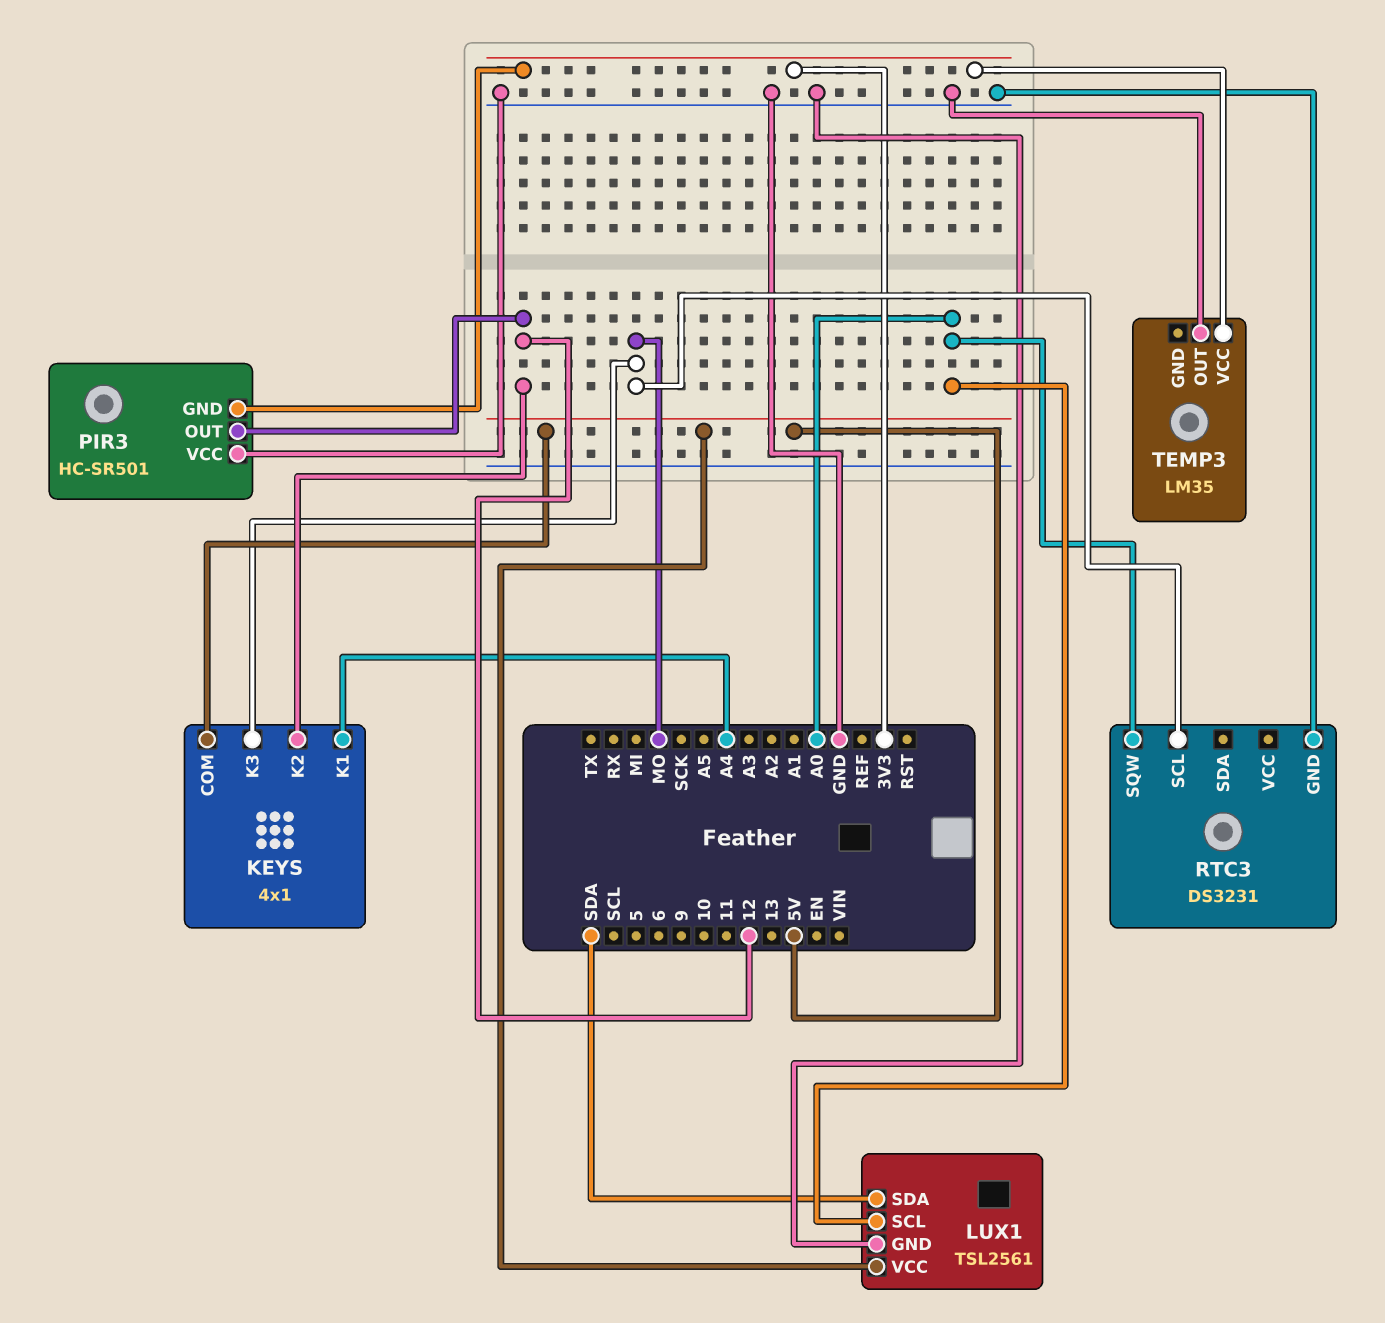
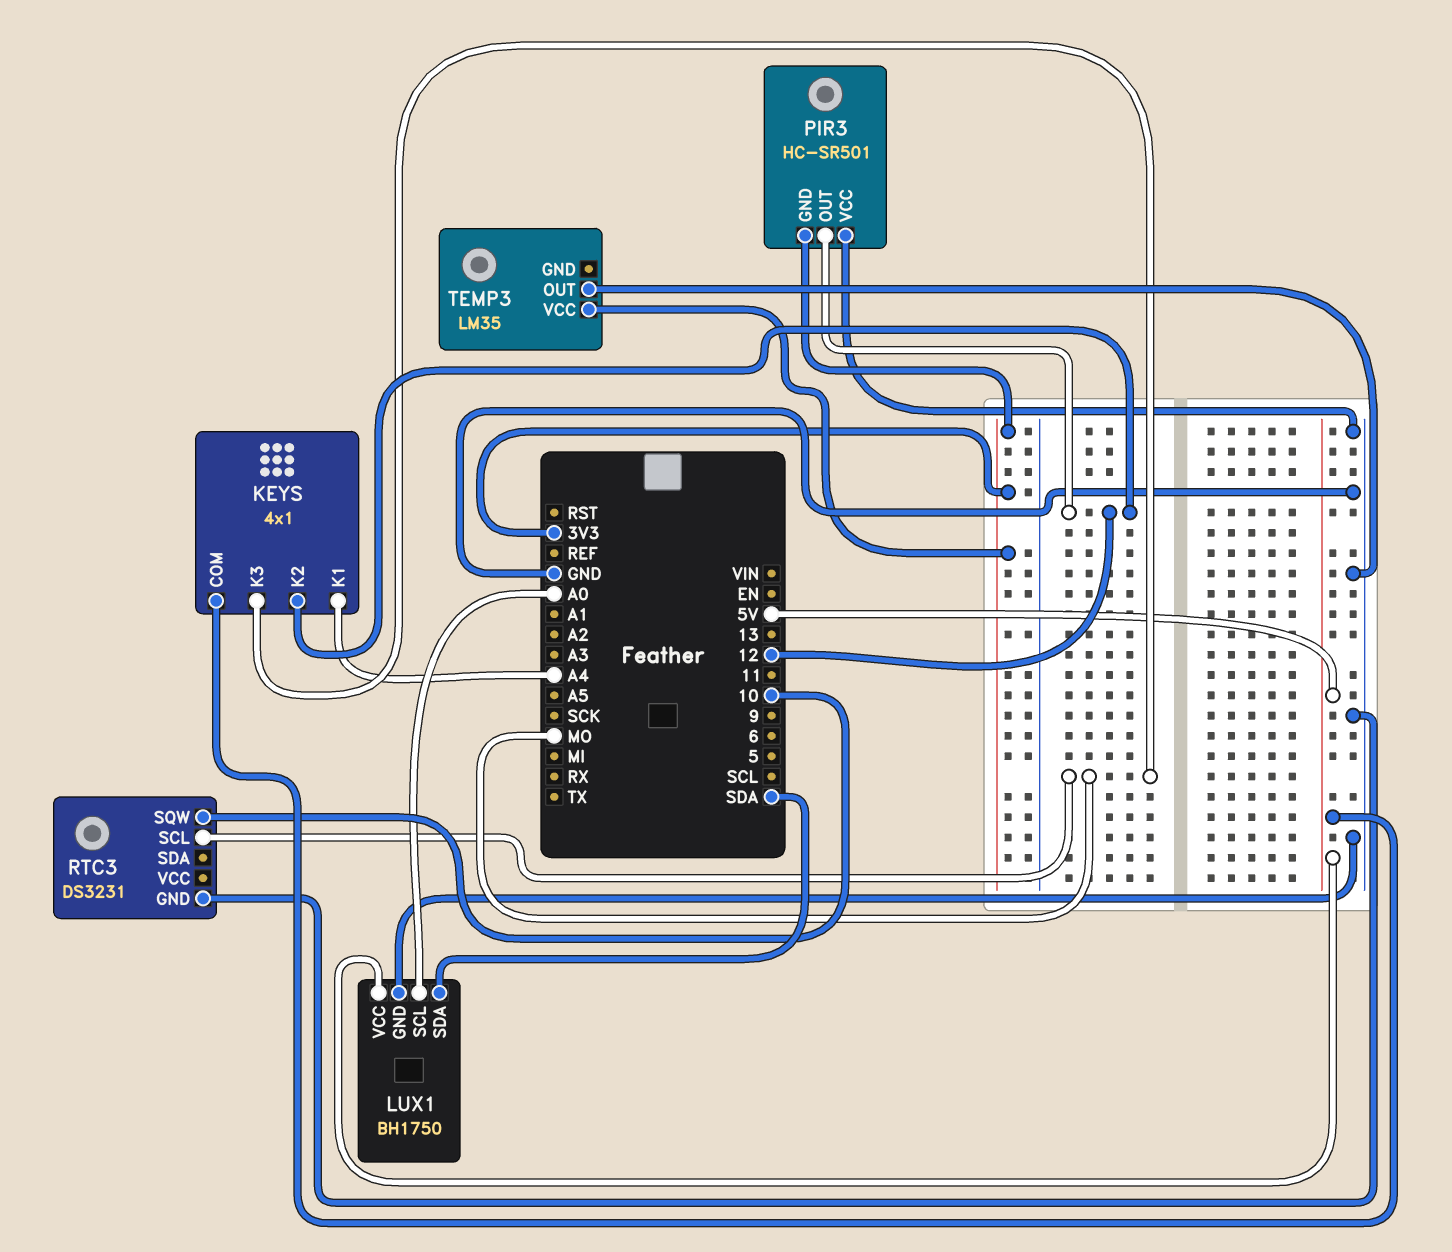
LUX1: TSL2561 -> BH1750
RTC3 pin SQW: A0 -> 10

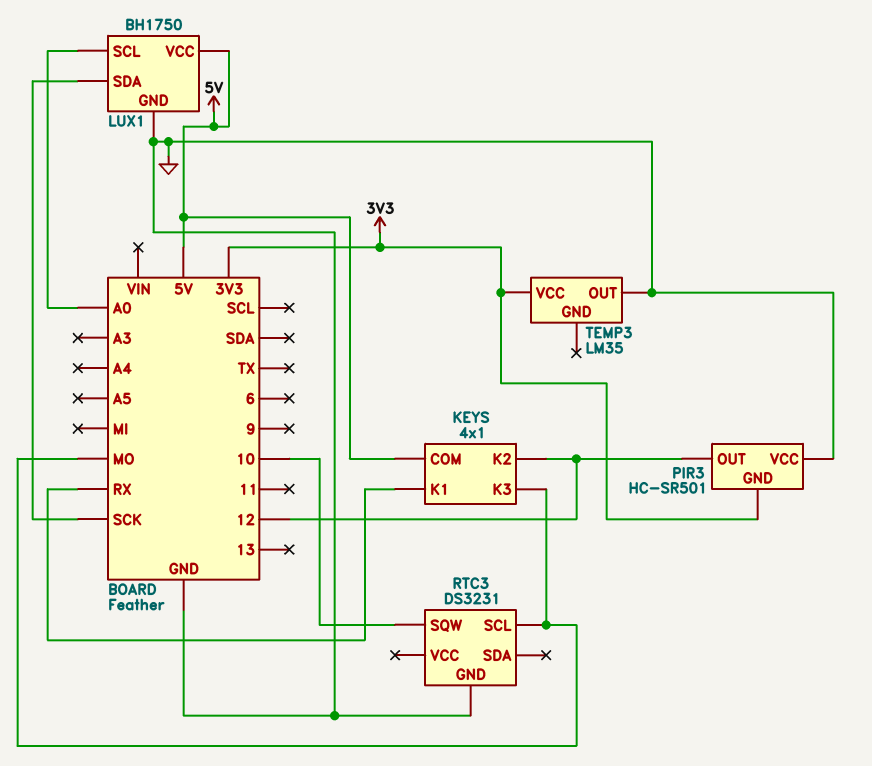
KEYS pin K1: A4 -> RX
LUX1 pin SDA: SDA -> SCK

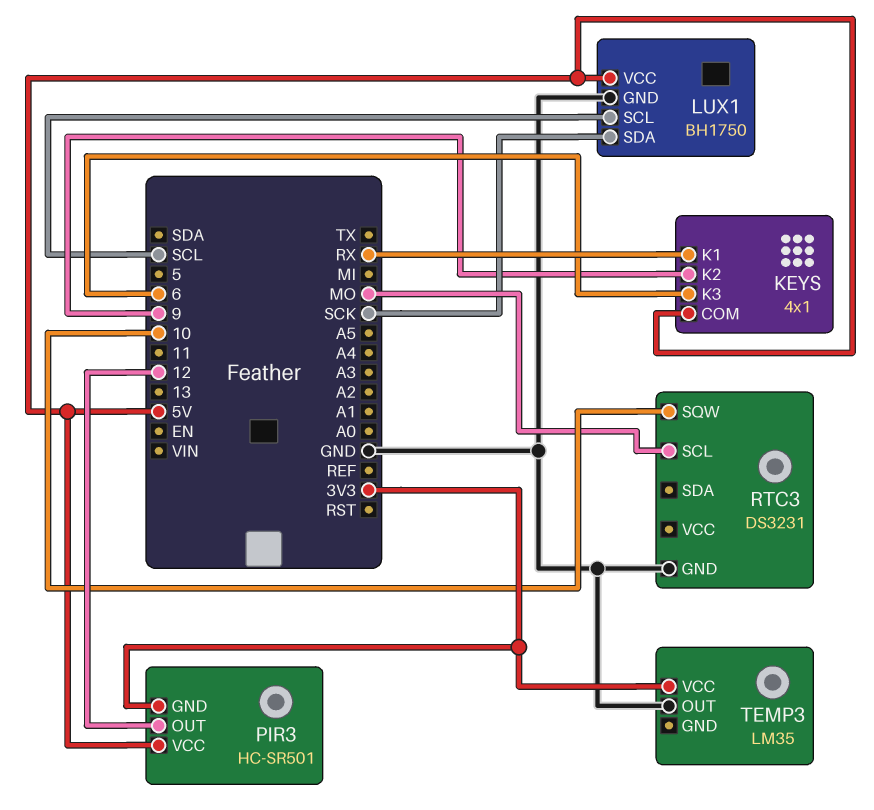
KEYS pin K2: 12 -> 9
KEYS pin K3: MO -> 6
LUX1 pin SCL: A0 -> SCL
PIR3 pin VCC: GND -> 5V

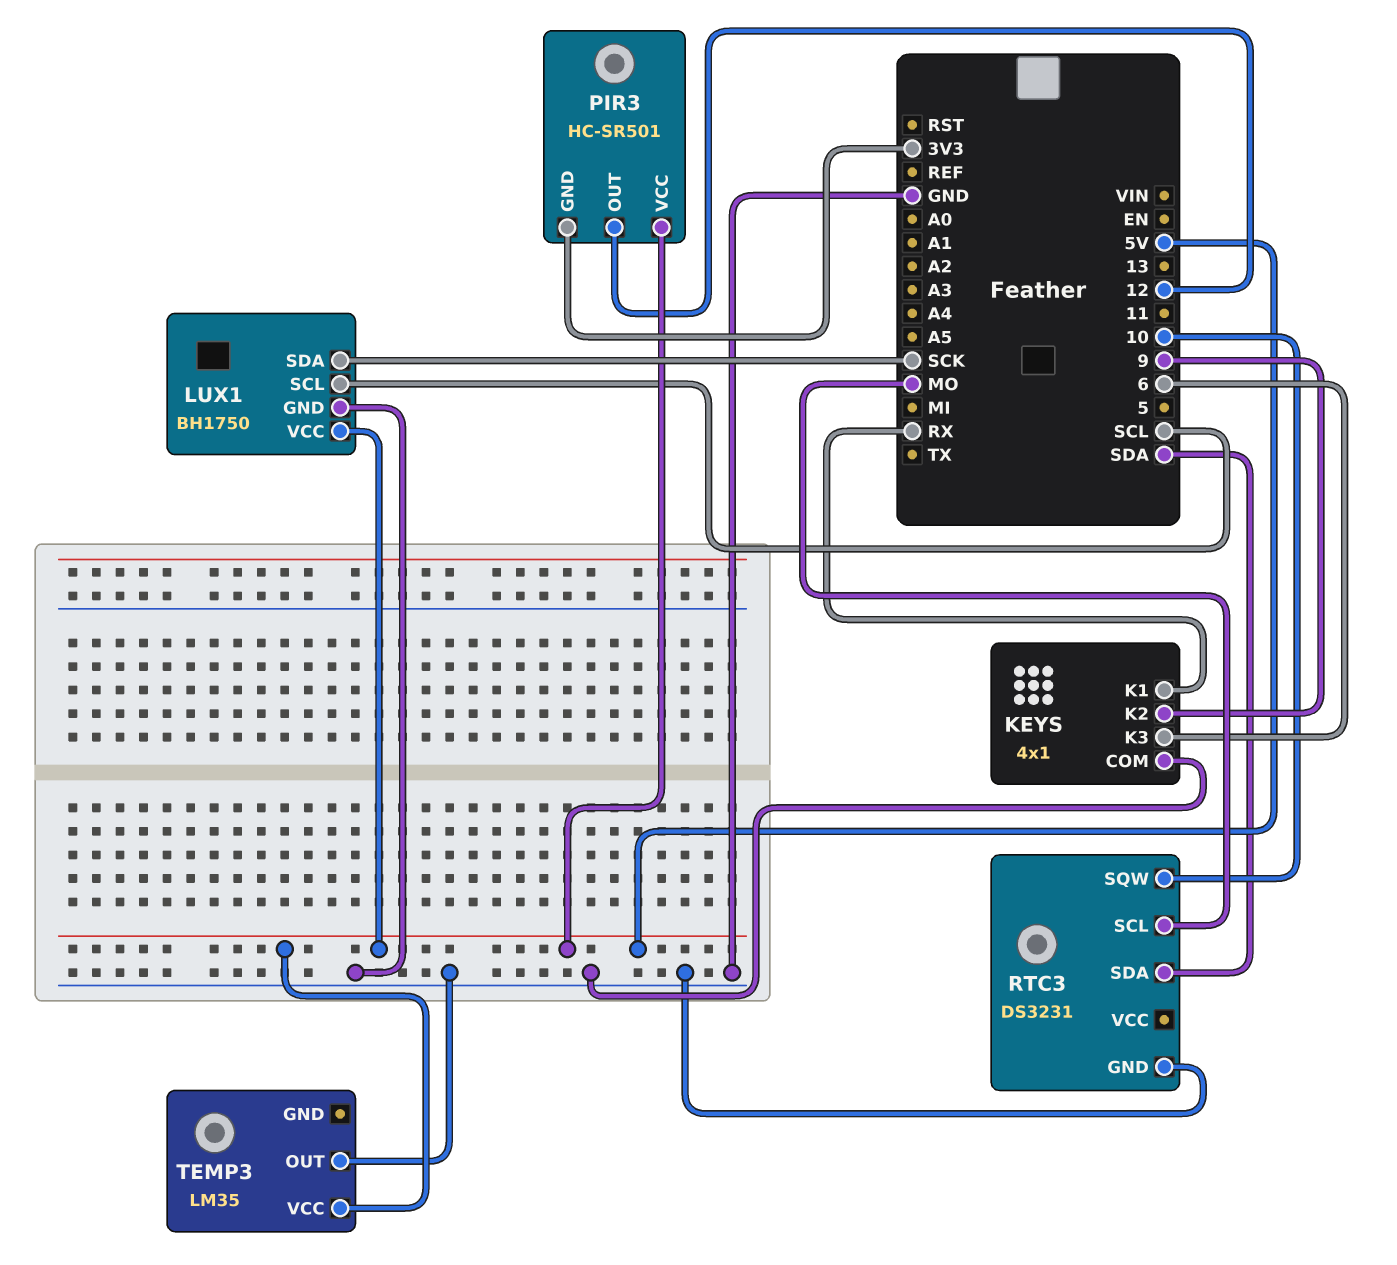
KEYS pin COM: 5V -> GND
RTC3 pin SDA: none -> SDA
TEMP3 pin VCC: 3V3 -> 5V

